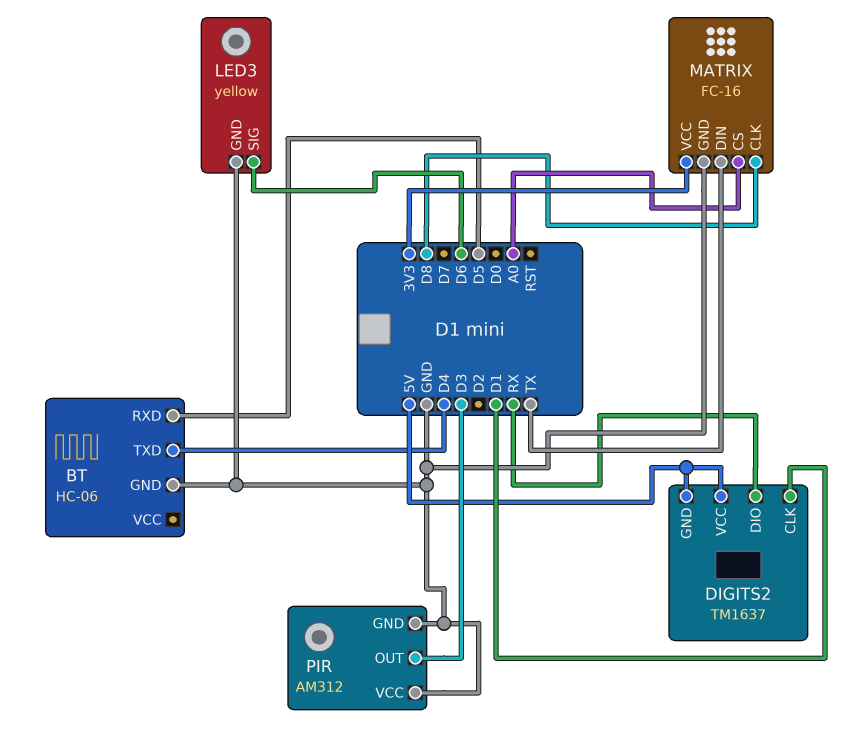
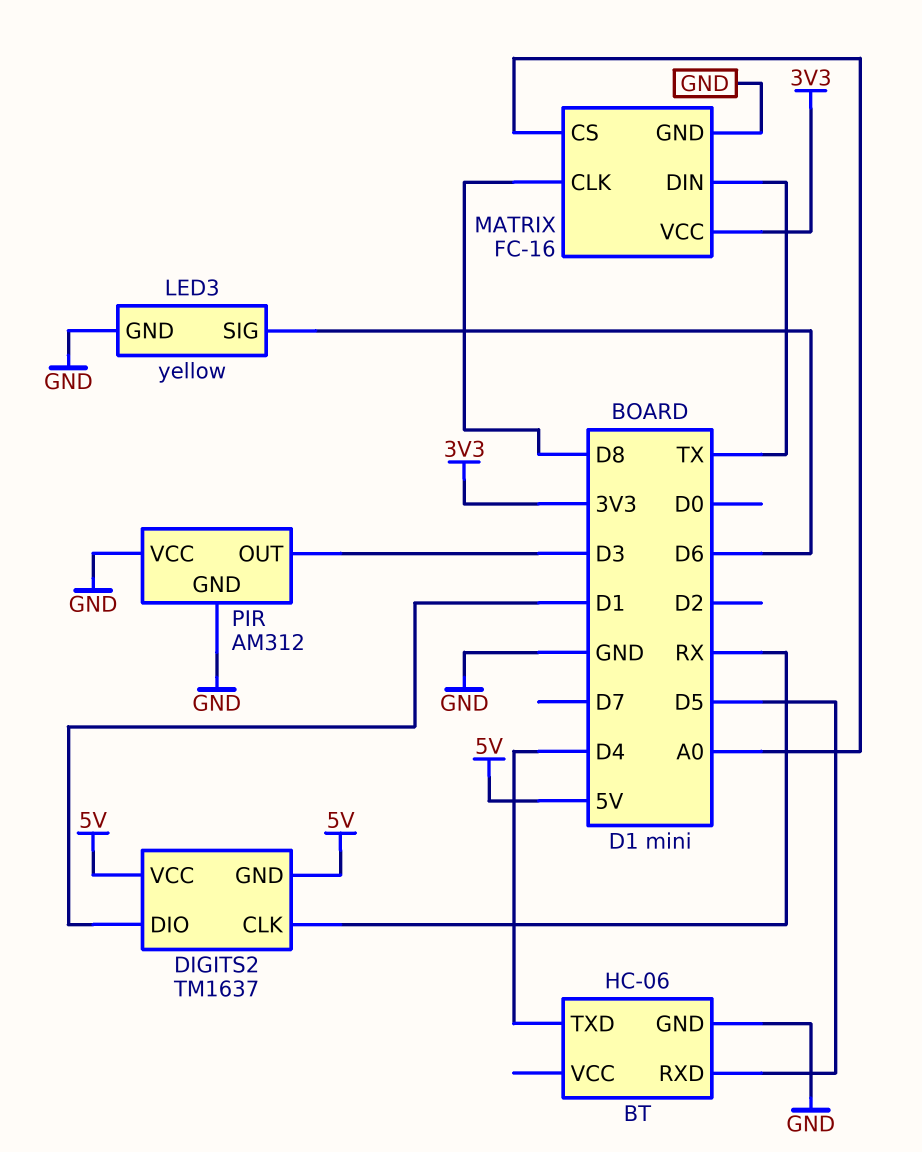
DIGITS2 pin CLK: D1 -> RX
DIGITS2 pin DIO: RX -> D1

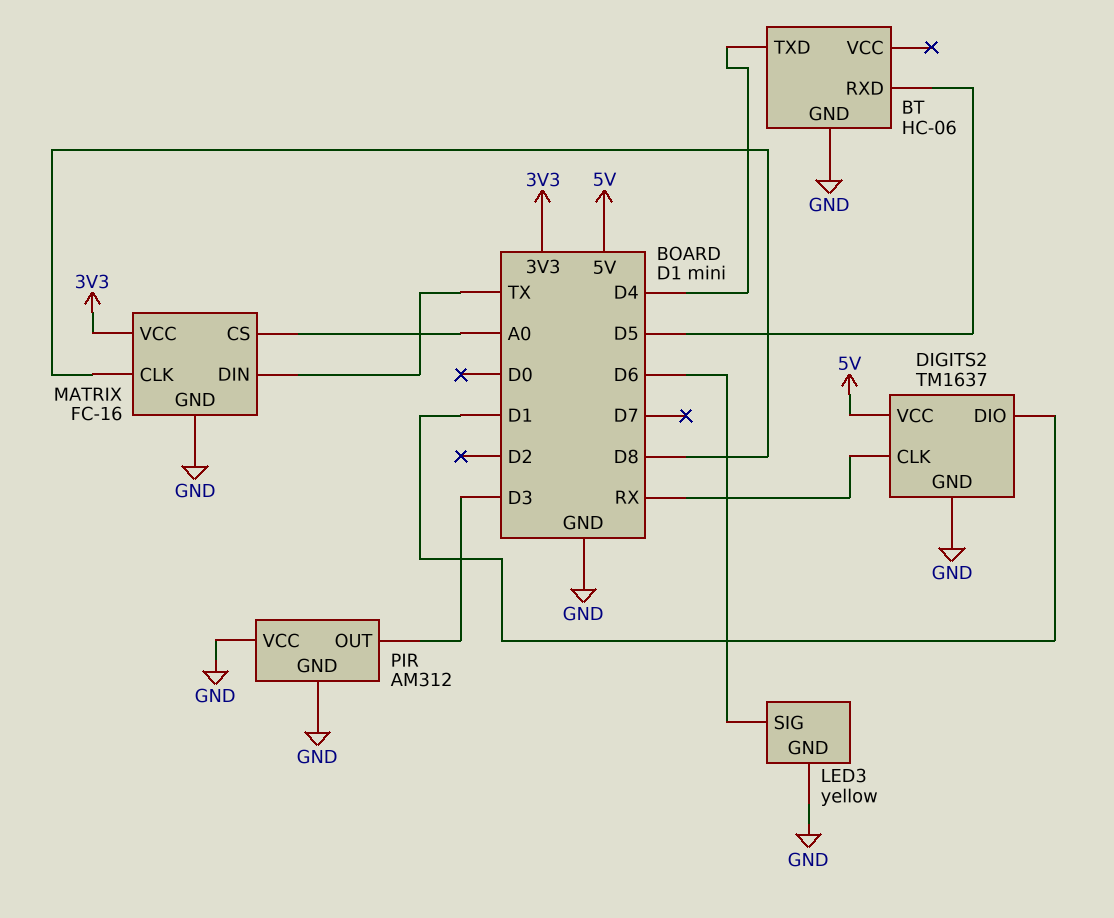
DIGITS2 pin GND: 5V -> GND

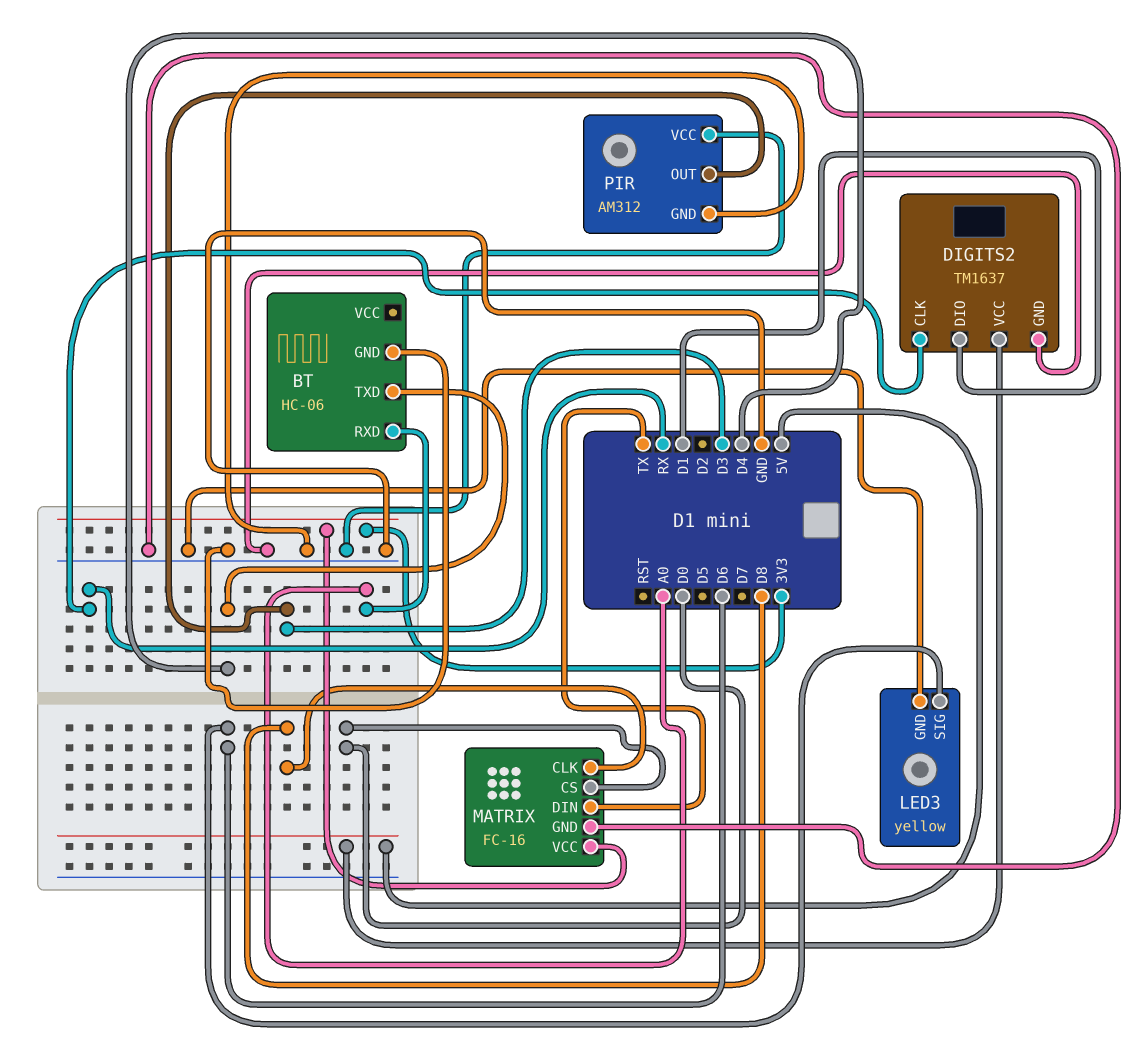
BT pin RXD: D5 -> A0
MATRIX pin CS: A0 -> D0

